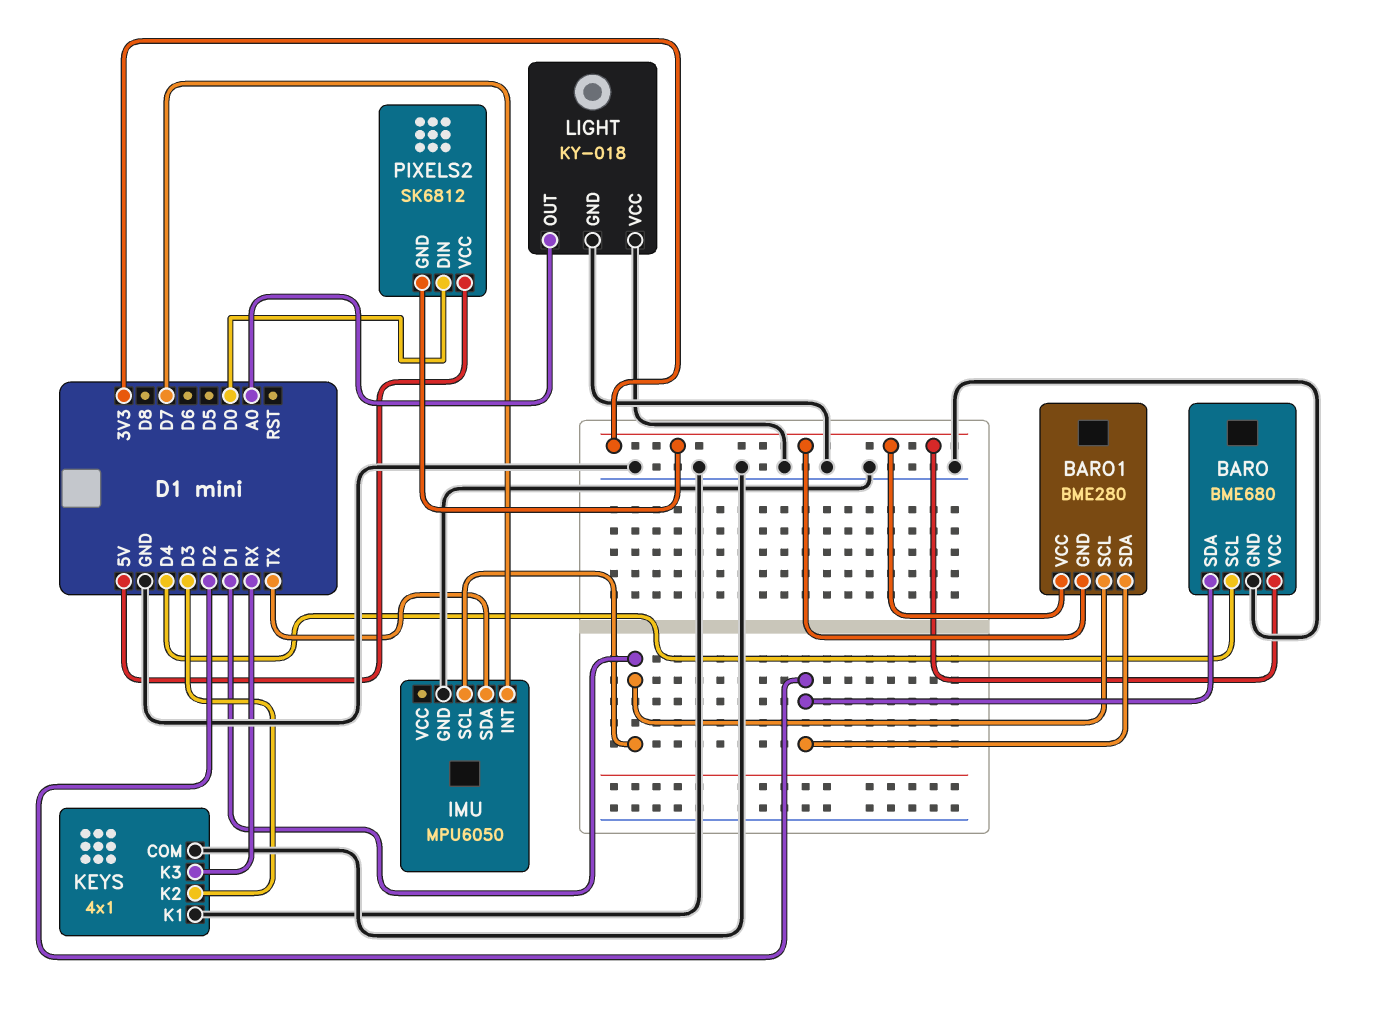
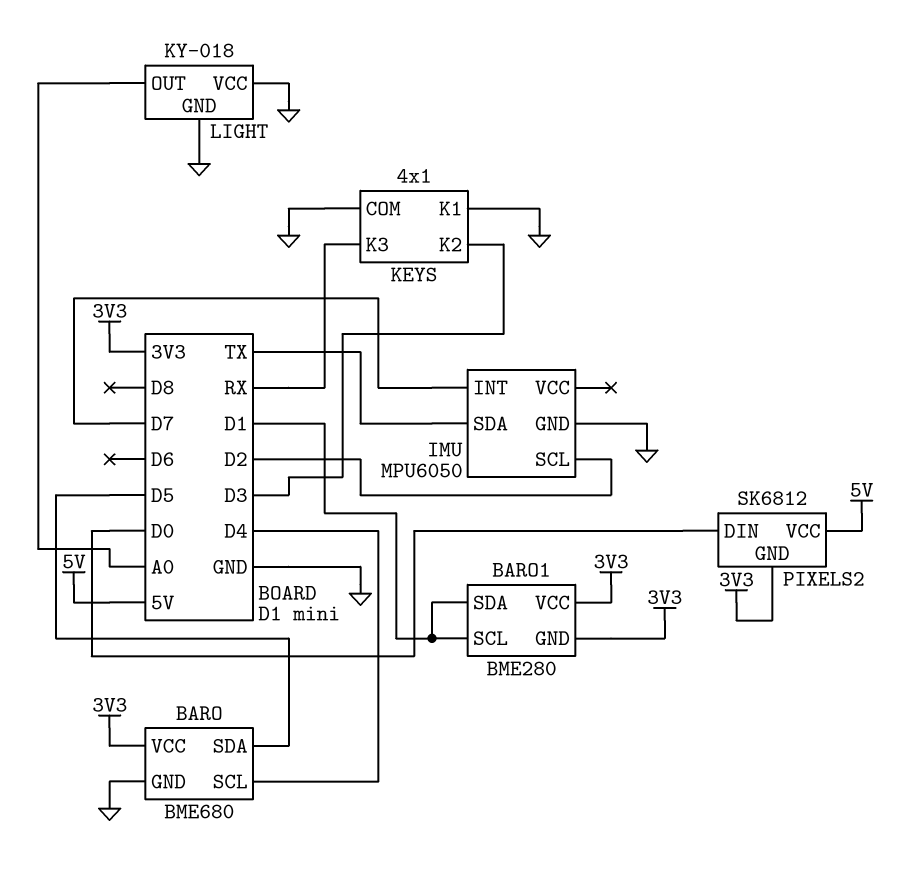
BARO pin SDA: D2 -> D5
BARO1 pin SDA: D2 -> D1
IMU pin SCL: D1 -> D2

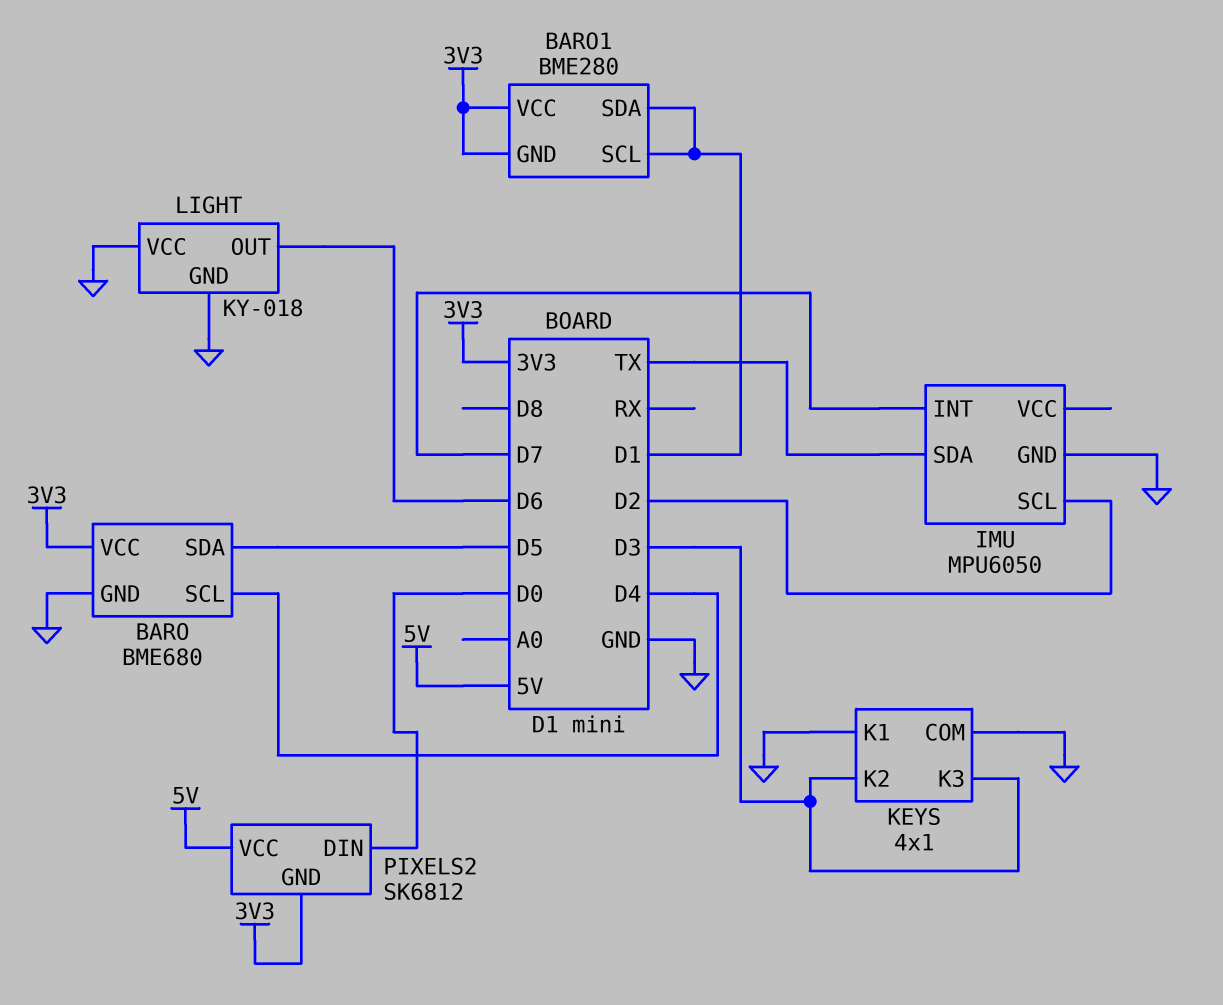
KEYS pin K3: RX -> D3
LIGHT pin OUT: A0 -> D6

